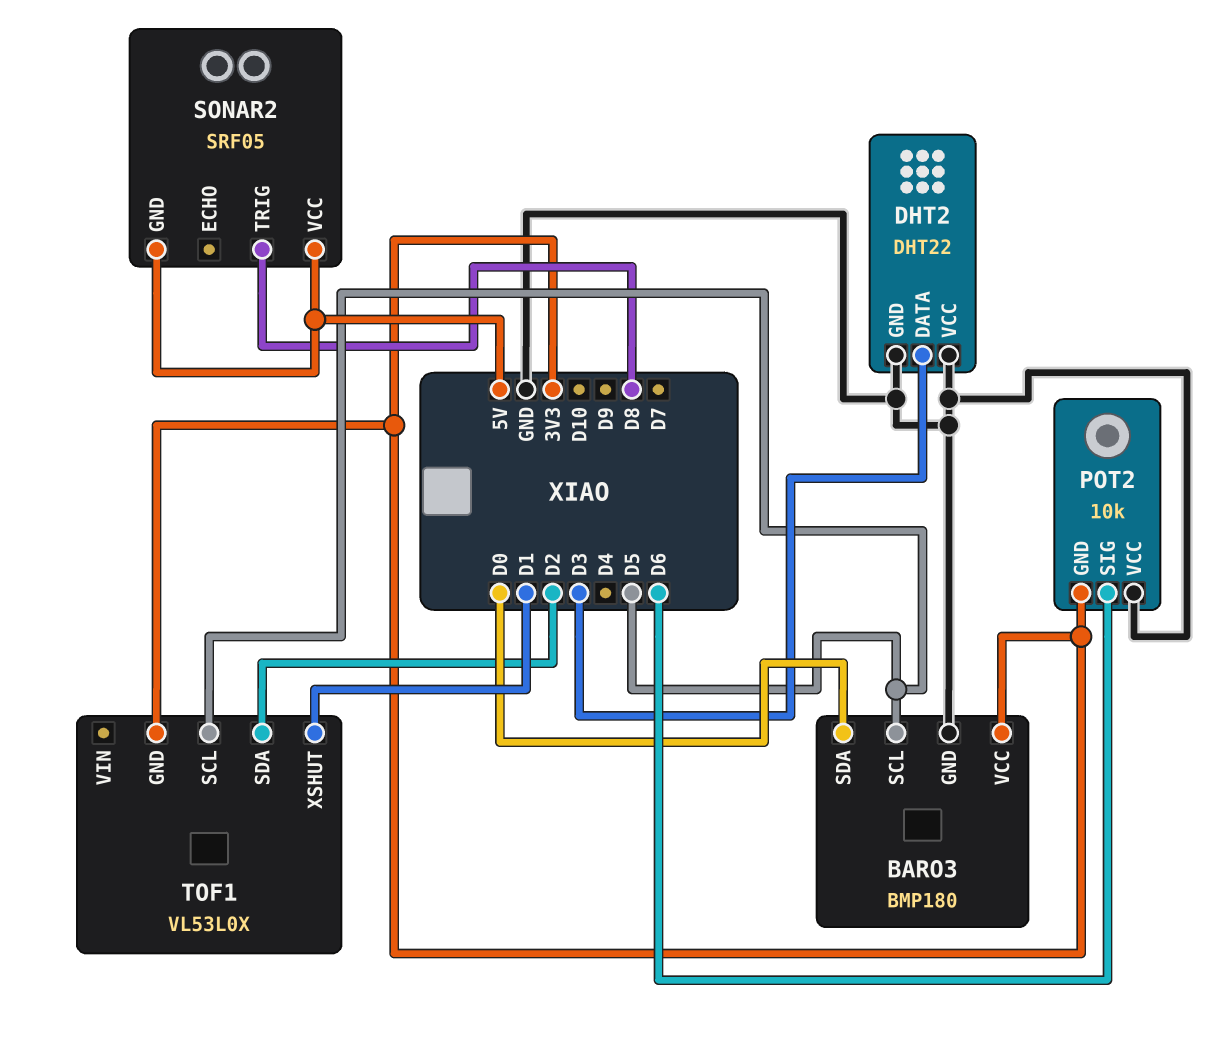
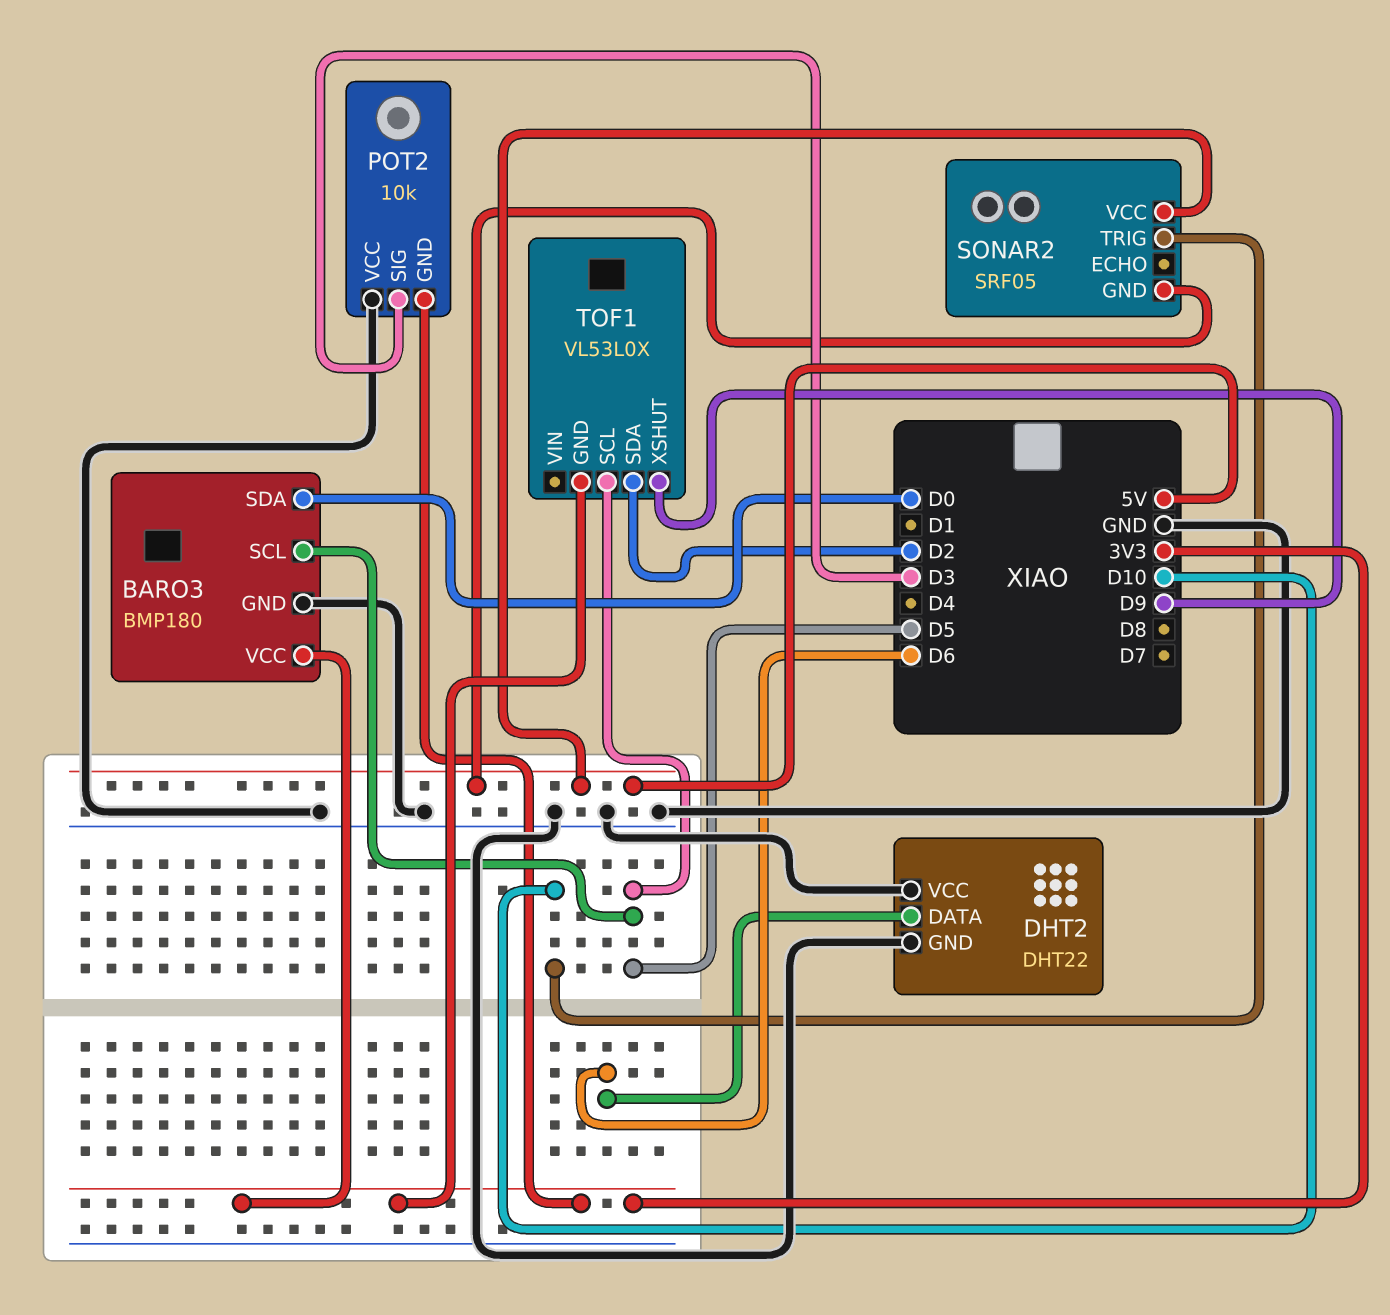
DHT2 pin DATA: D3 -> D6
POT2 pin SIG: D6 -> D3
SONAR2 pin TRIG: D8 -> D10
TOF1 pin XSHUT: D1 -> D9

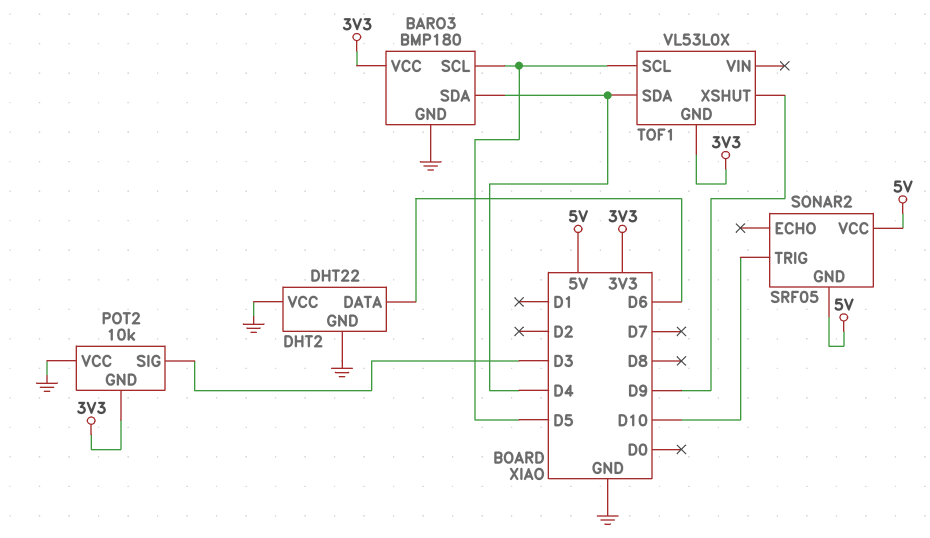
BARO3 pin SDA: D0 -> D4
TOF1 pin SDA: D2 -> D4

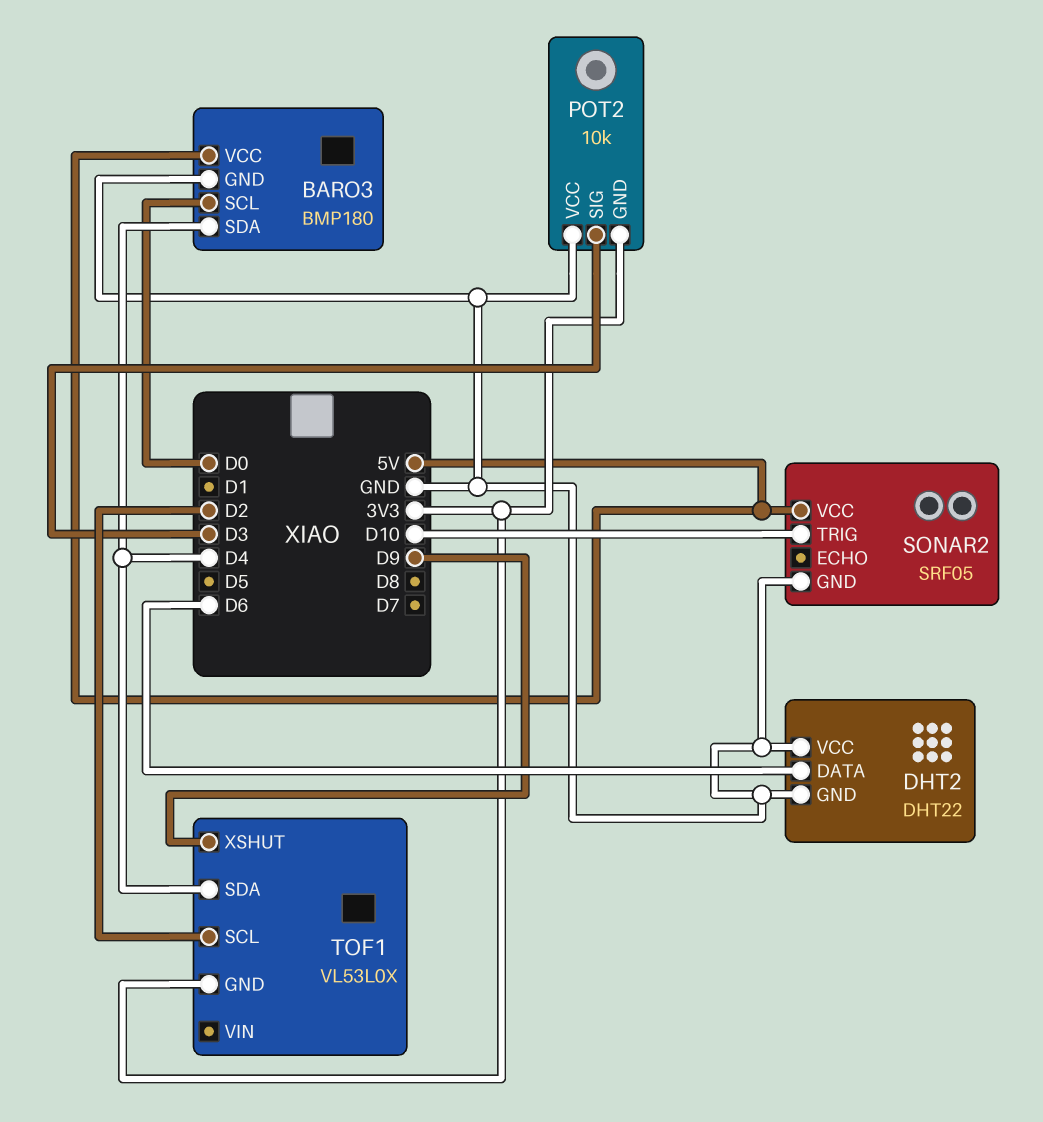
BARO3 pin SCL: D5 -> D0
BARO3 pin VCC: 3V3 -> 5V
SONAR2 pin GND: 5V -> GND
TOF1 pin SCL: D5 -> D2

